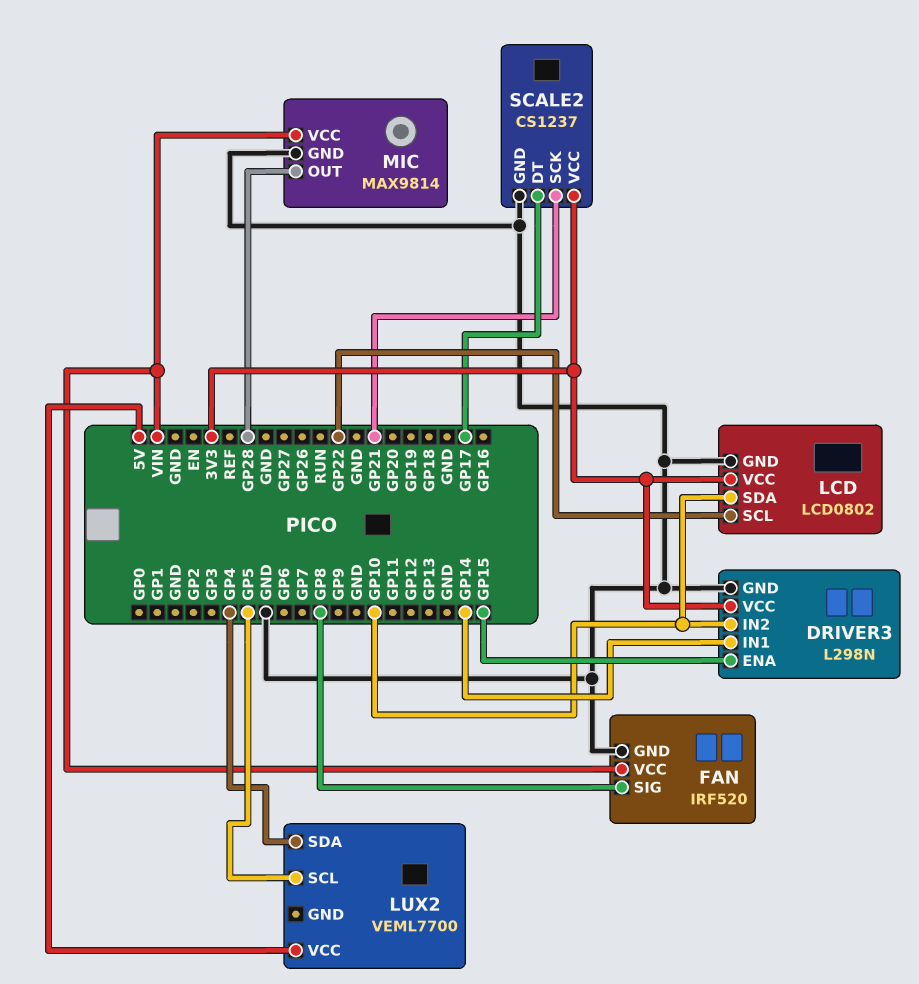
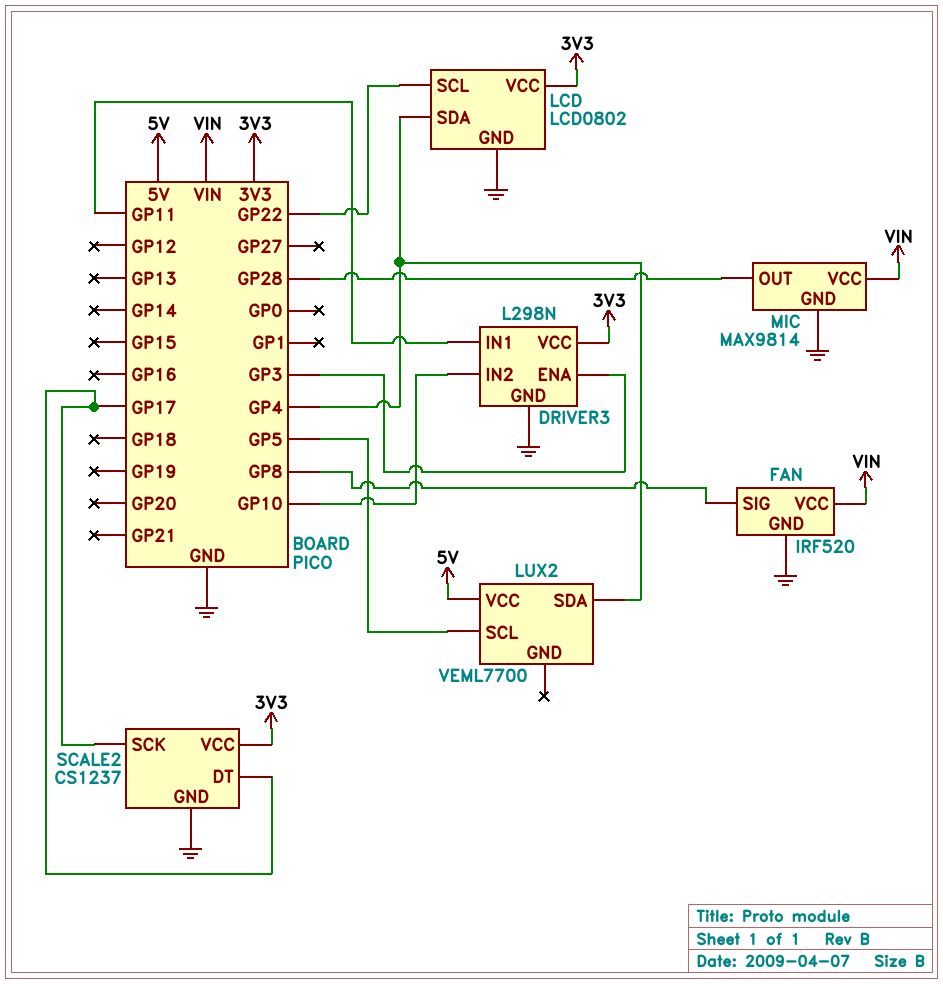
DRIVER3 pin ENA: GP15 -> GP3
DRIVER3 pin IN1: GP14 -> GP11
LCD pin SDA: GP10 -> GP4
SCALE2 pin SCK: GP21 -> GP17

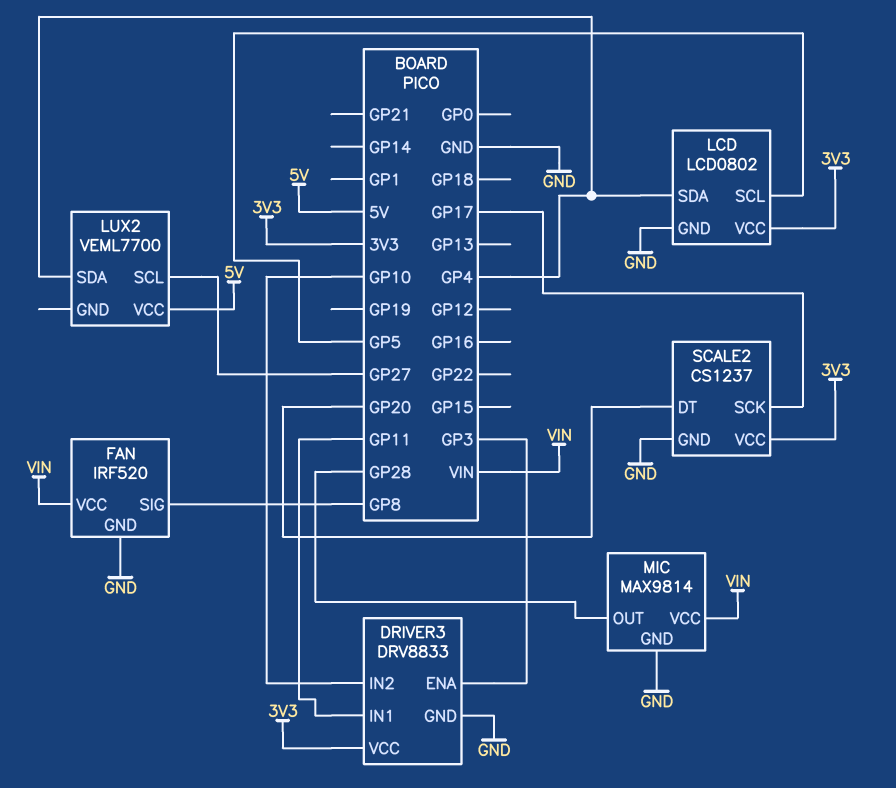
DRIVER3: L298N -> DRV8833
LCD pin SCL: GP22 -> GP5
LUX2 pin SCL: GP5 -> GP27
SCALE2 pin DT: GP17 -> GP20

